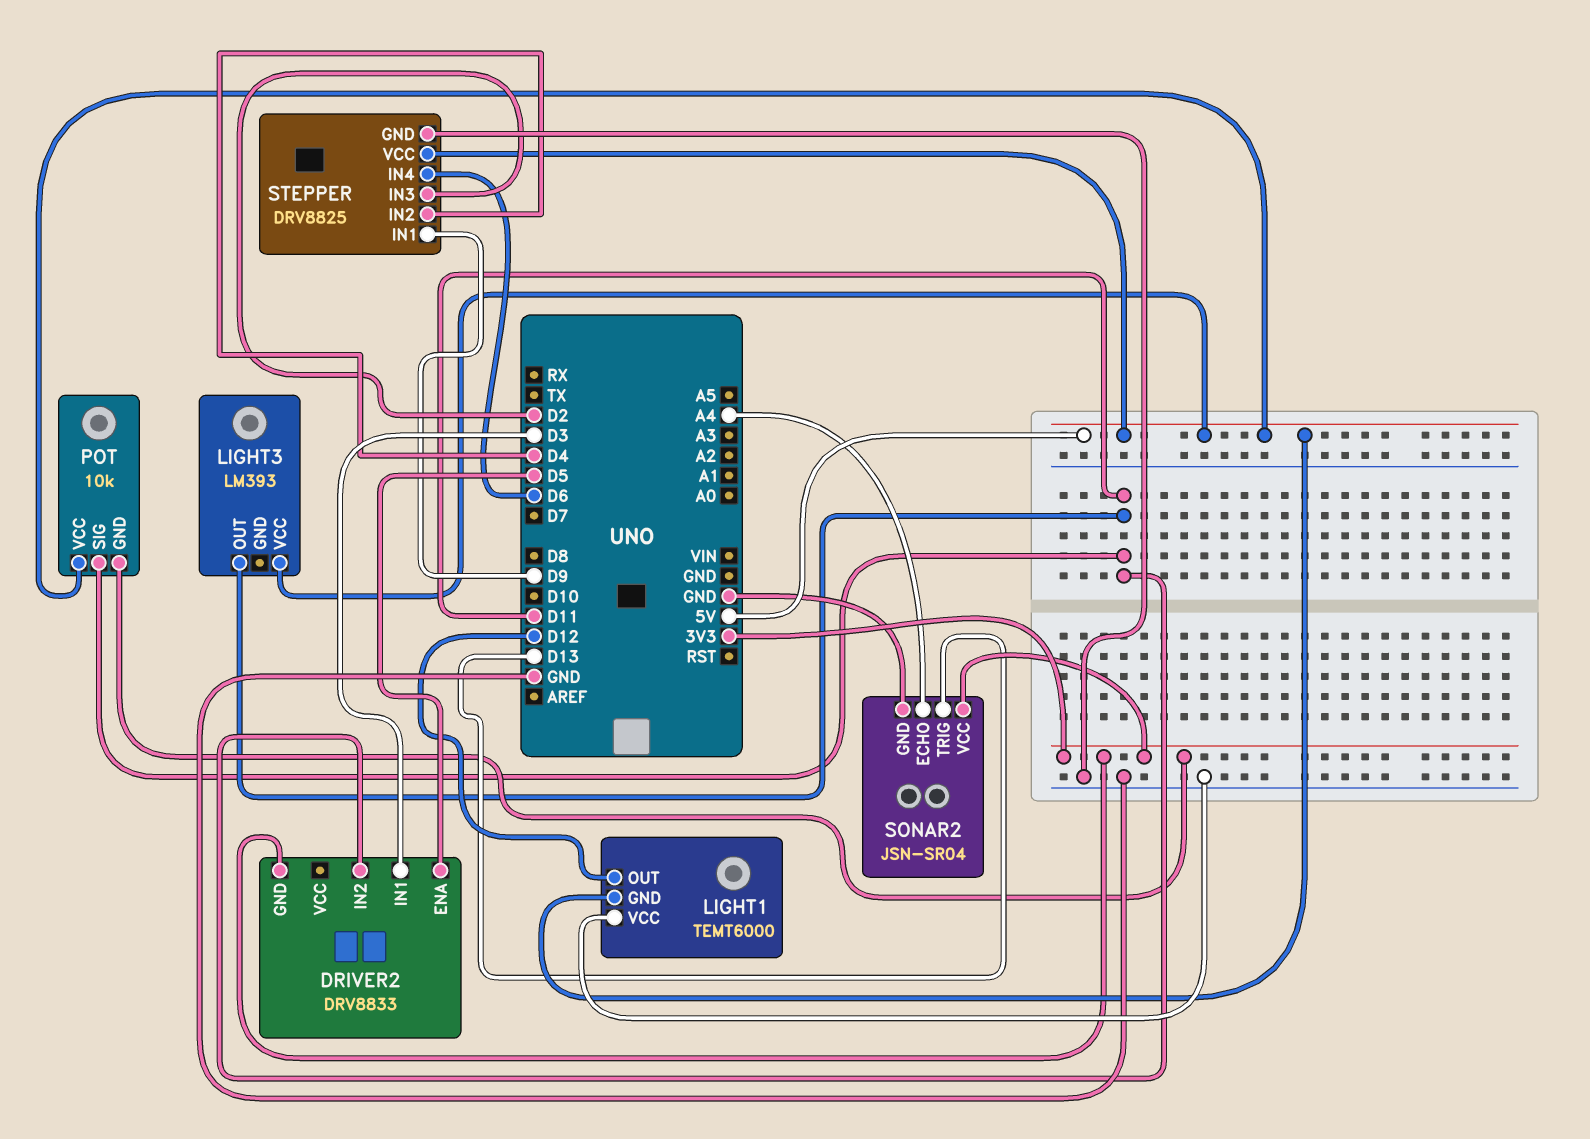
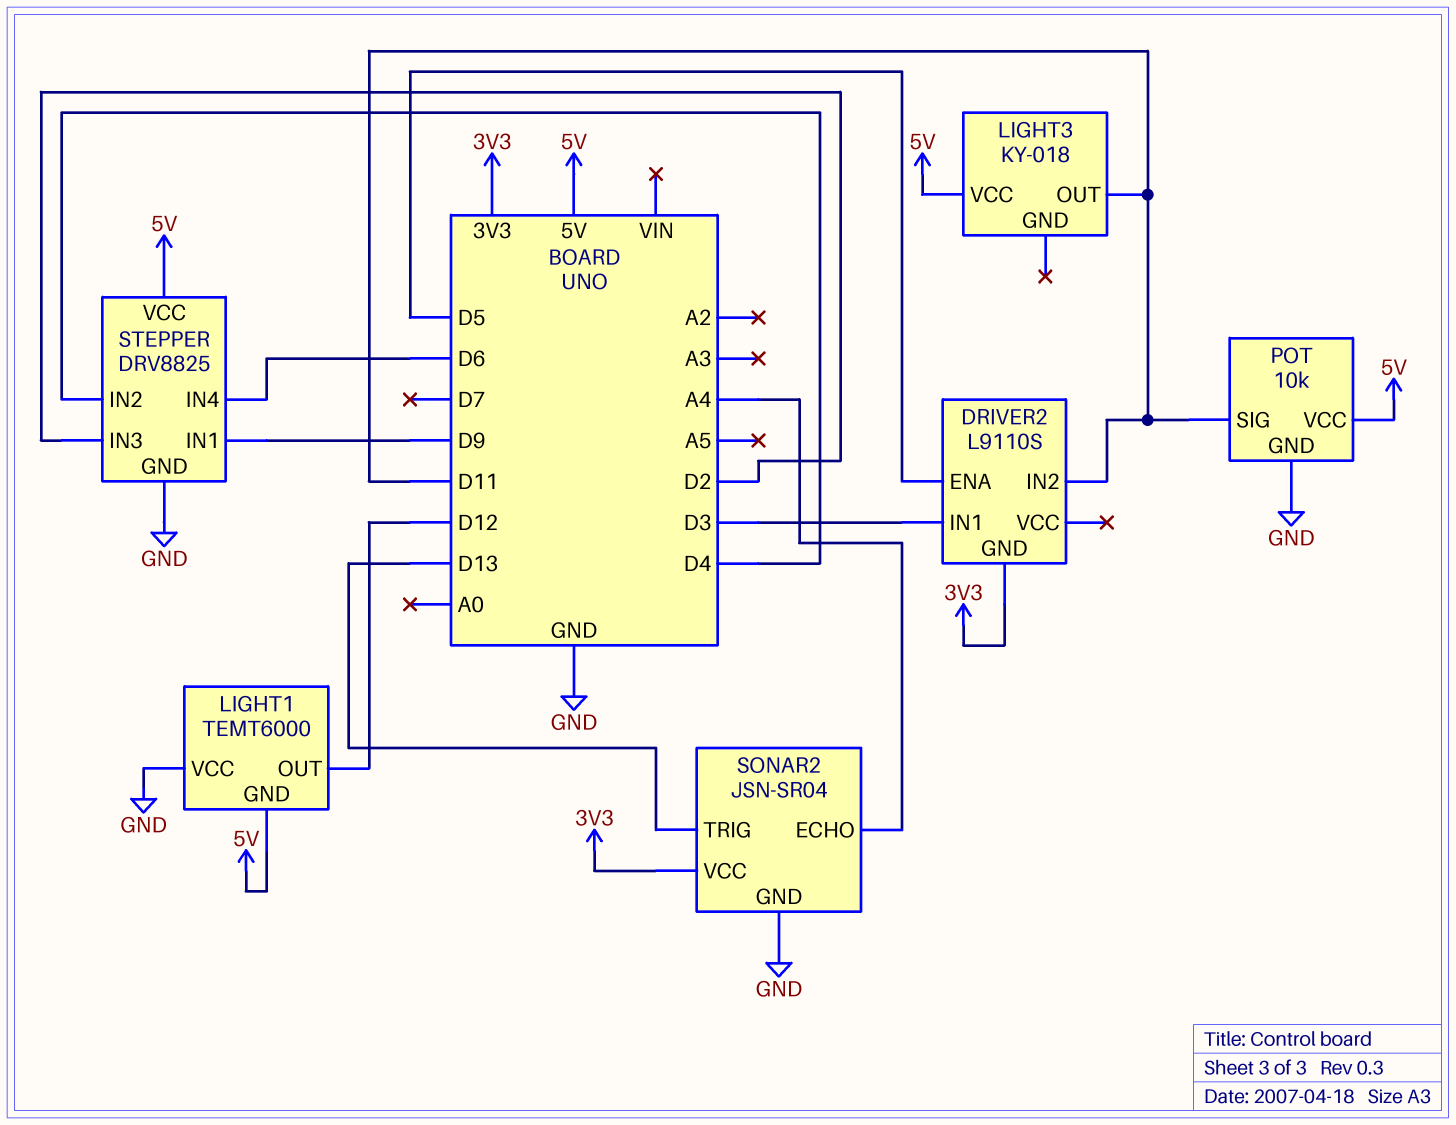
DRIVER2: DRV8833 -> L9110S
LIGHT3: LM393 -> KY-018
POT pin GND: 3V3 -> GND

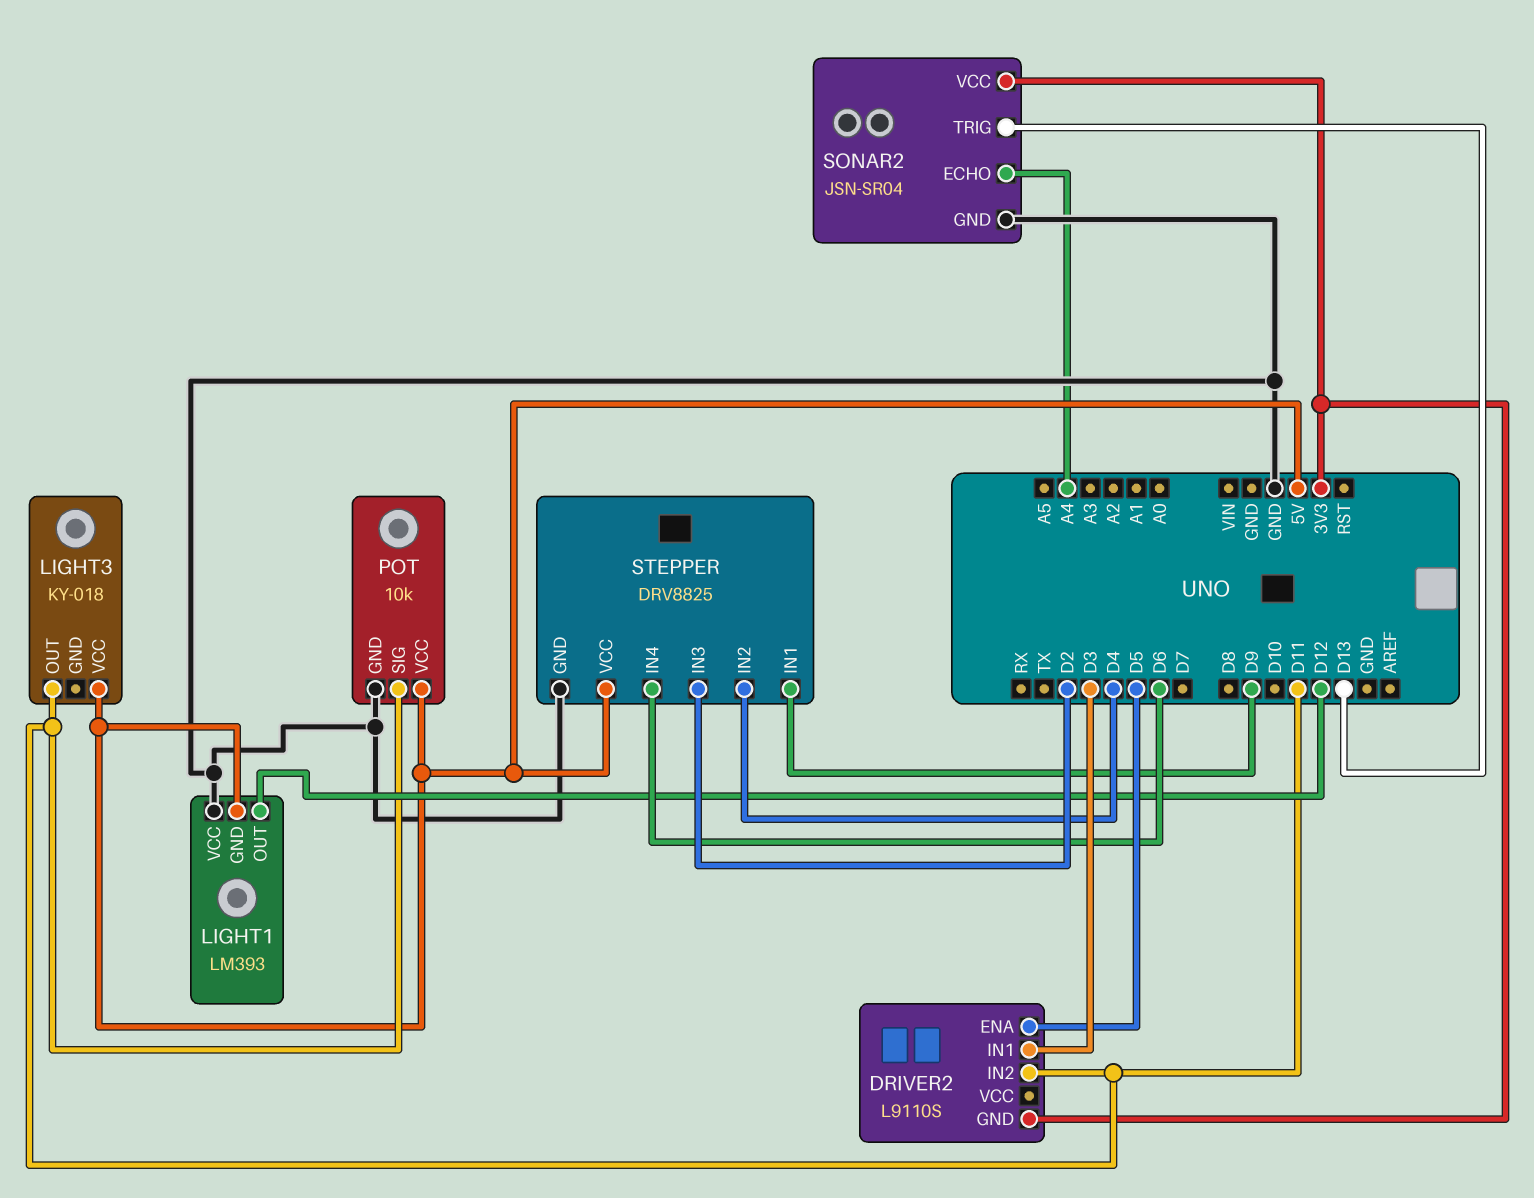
LIGHT1: TEMT6000 -> LM393

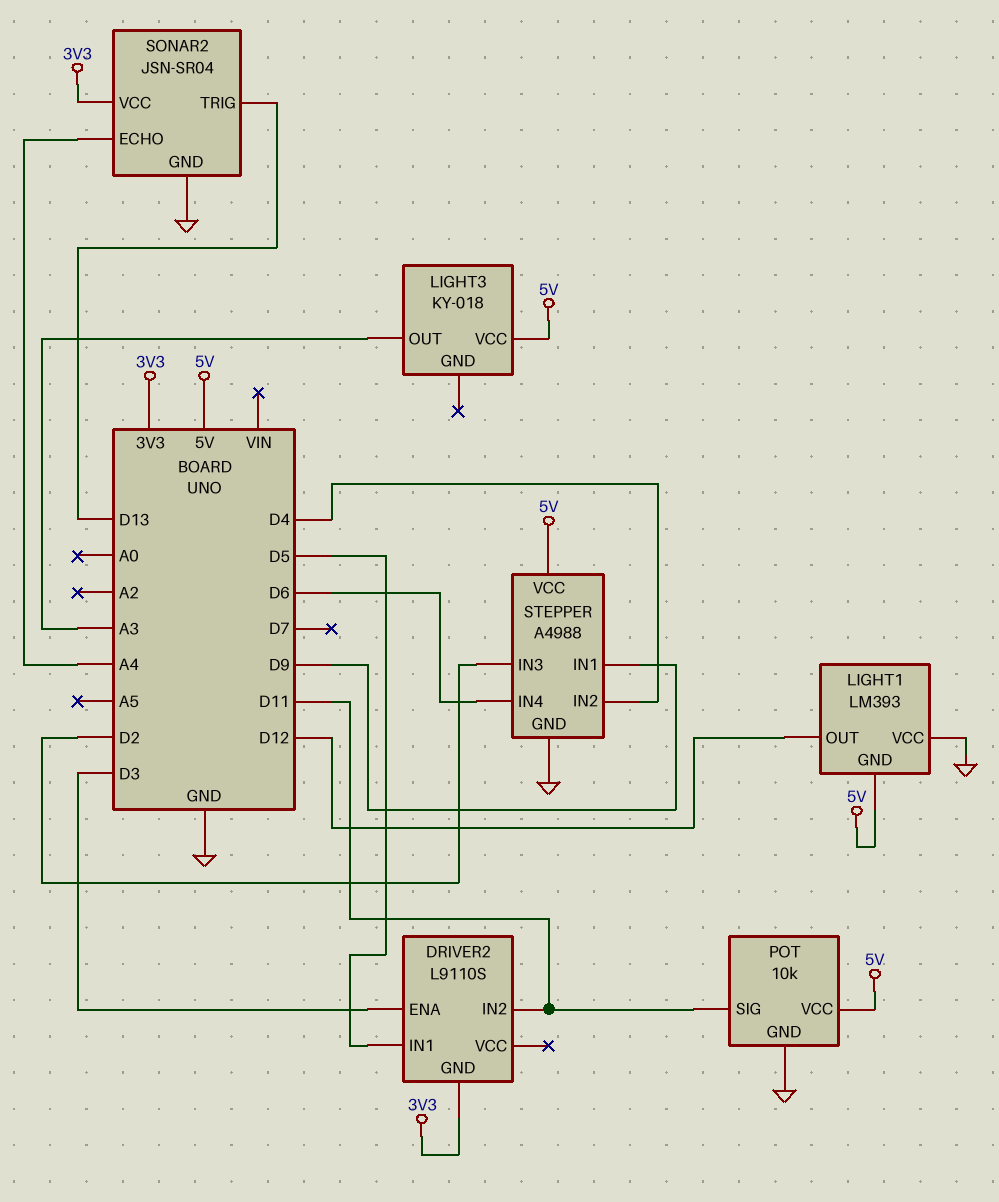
DRIVER2 pin ENA: D5 -> D3
DRIVER2 pin IN1: D3 -> D5
LIGHT3 pin OUT: D11 -> A3
STEPPER: DRV8825 -> A4988

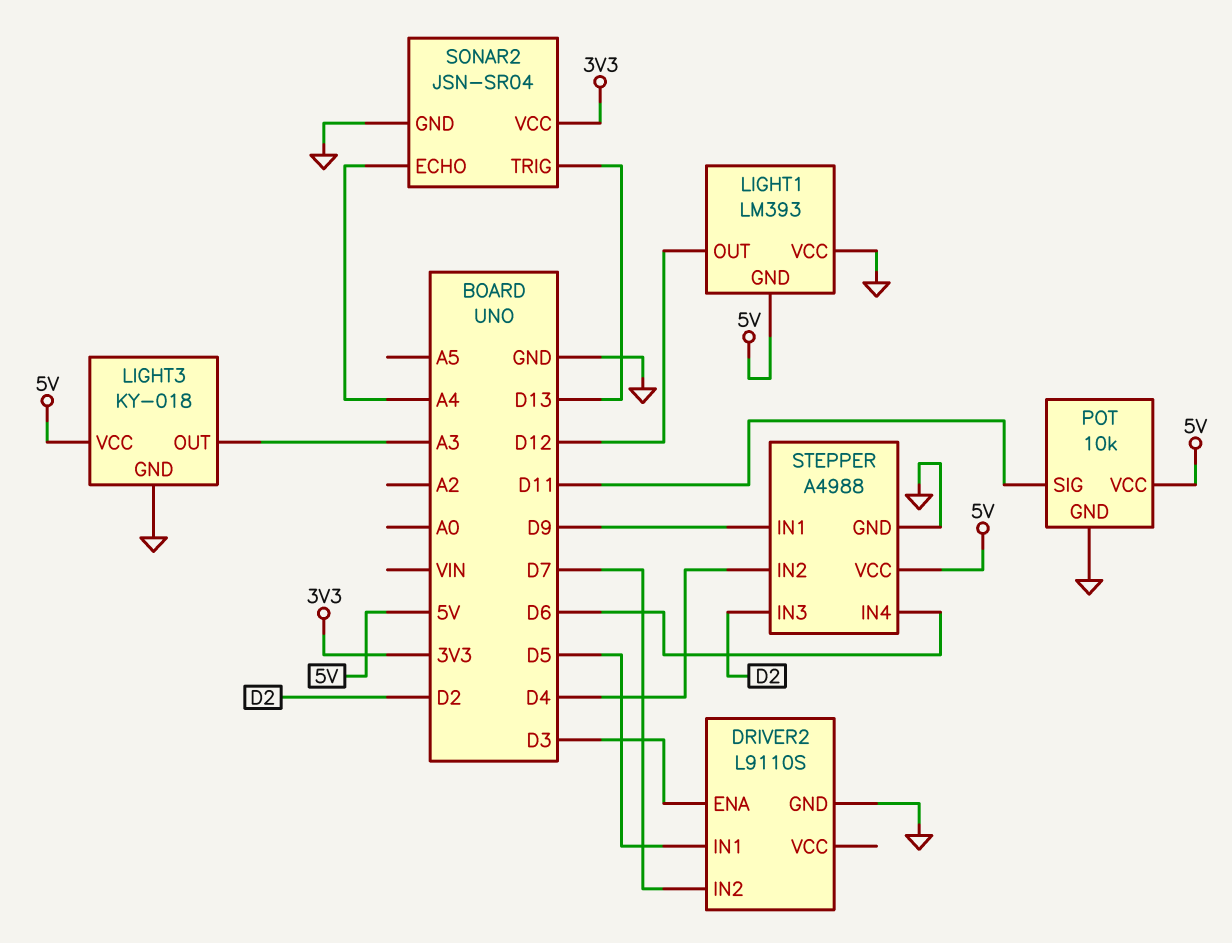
DRIVER2 pin GND: 3V3 -> GND
DRIVER2 pin IN2: D11 -> D7
LIGHT3 pin GND: none -> GND

